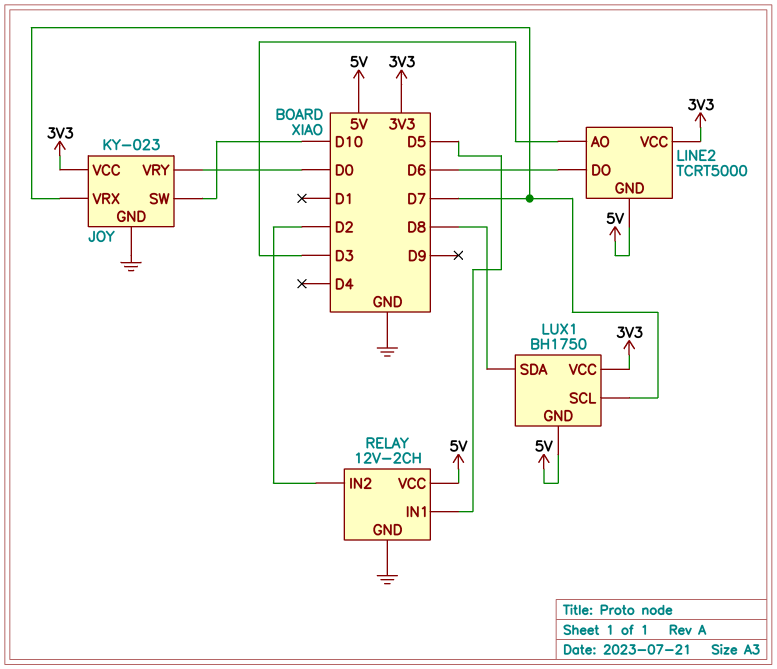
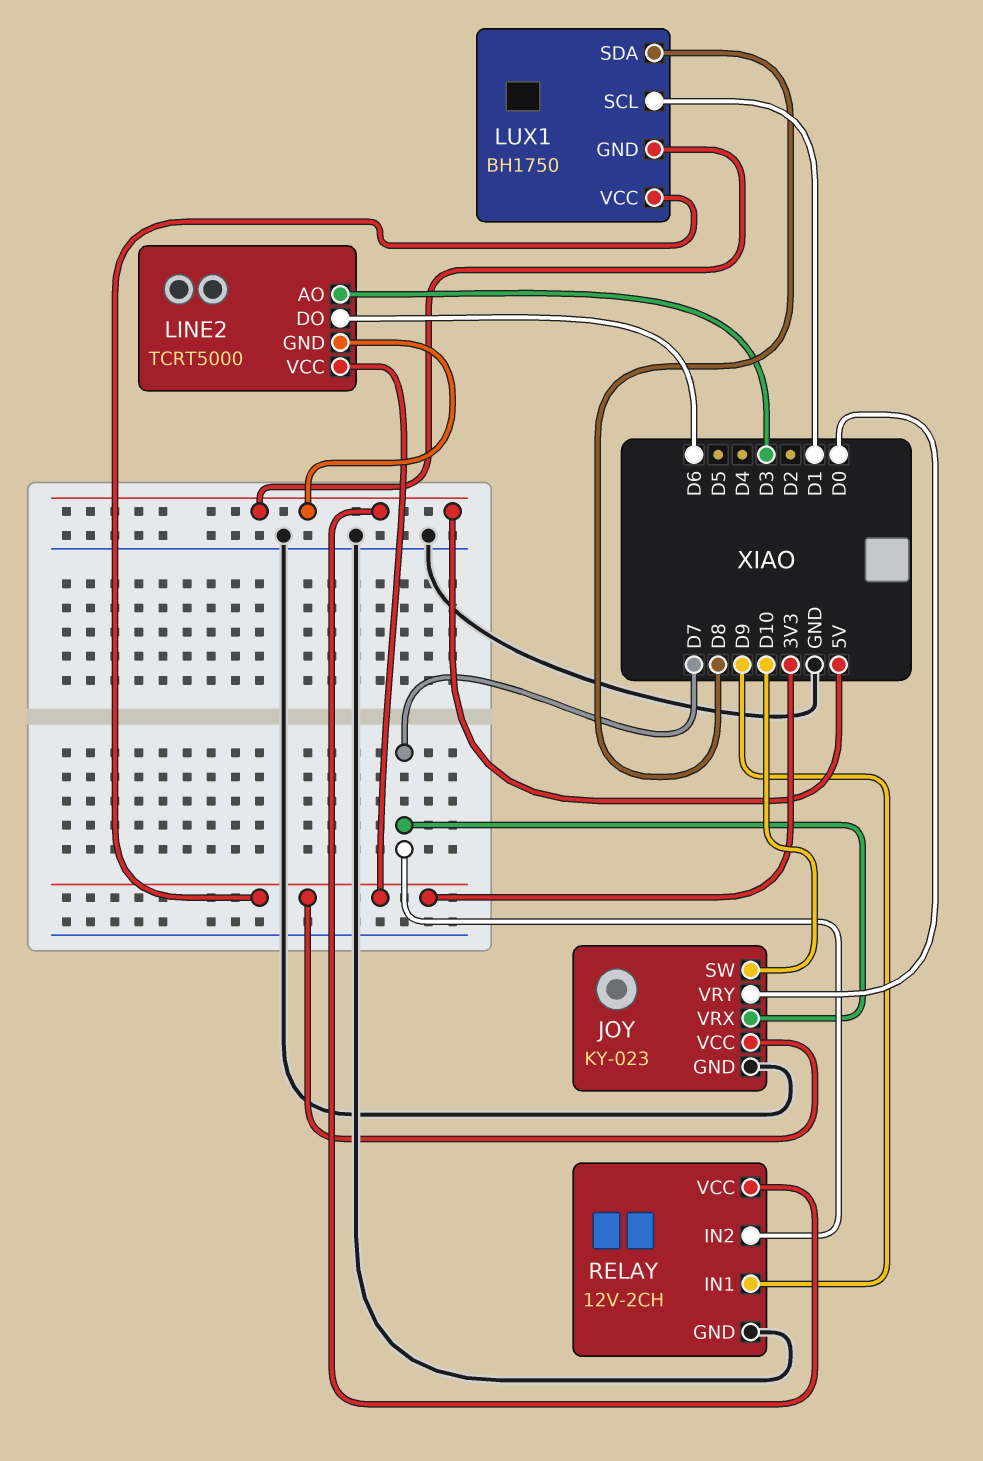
LUX1 pin SCL: D7 -> D1
RELAY pin IN1: D5 -> D9
RELAY pin IN2: D2 -> D7

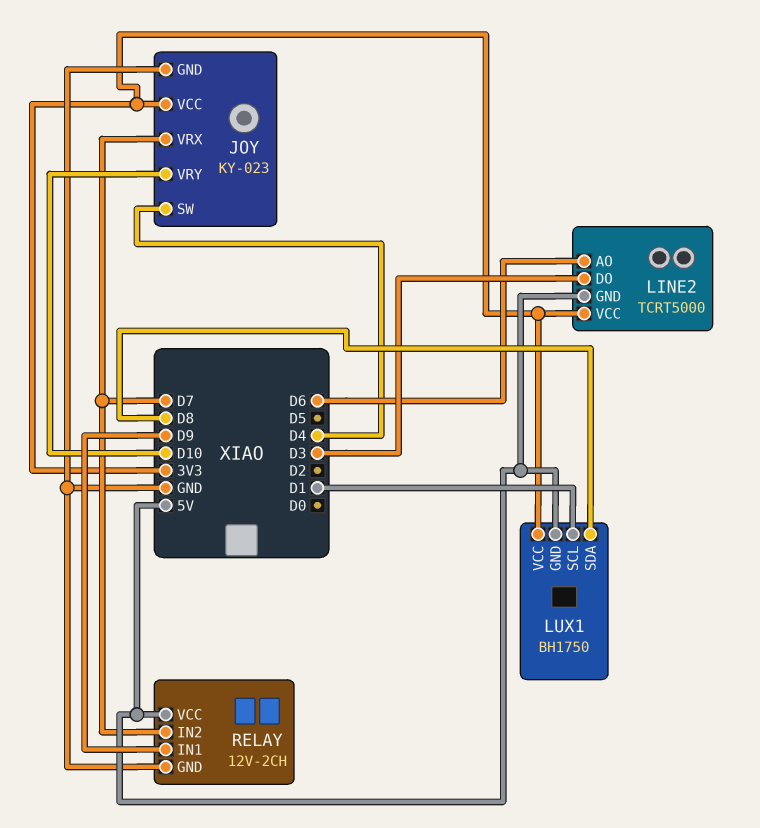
JOY pin SW: D10 -> D4
JOY pin VRY: D0 -> D10
LINE2 pin AO: D3 -> D6
LINE2 pin DO: D6 -> D3

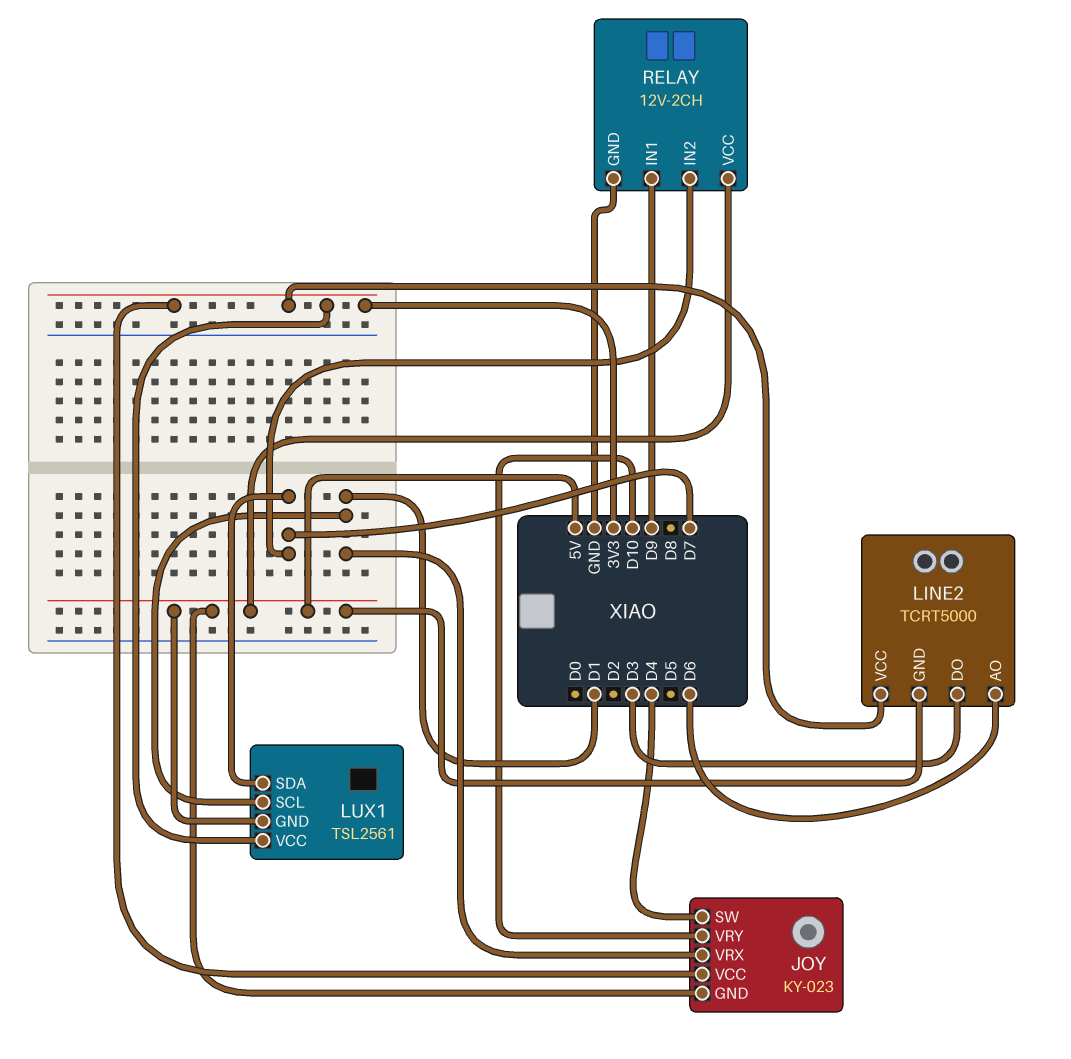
JOY pin GND: GND -> 5V
JOY pin VRX: D7 -> D1
LUX1: BH1750 -> TSL2561
LUX1 pin SDA: D8 -> D7

